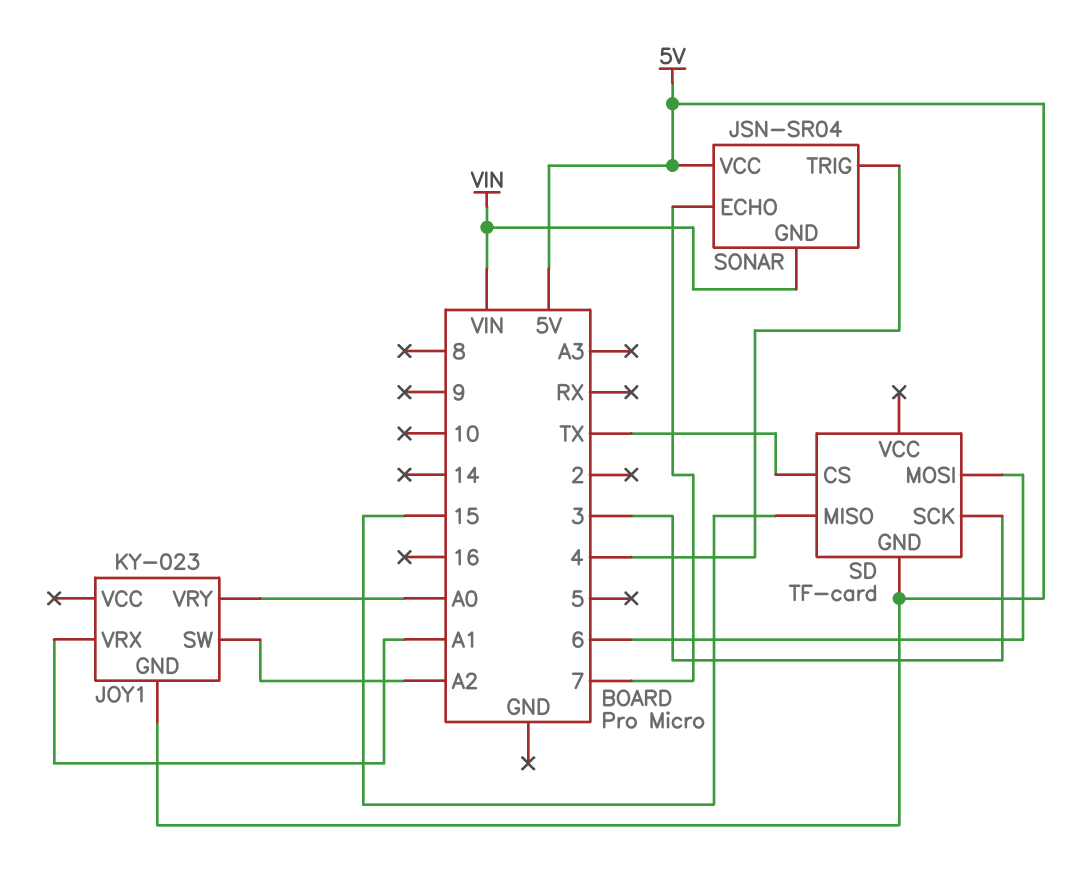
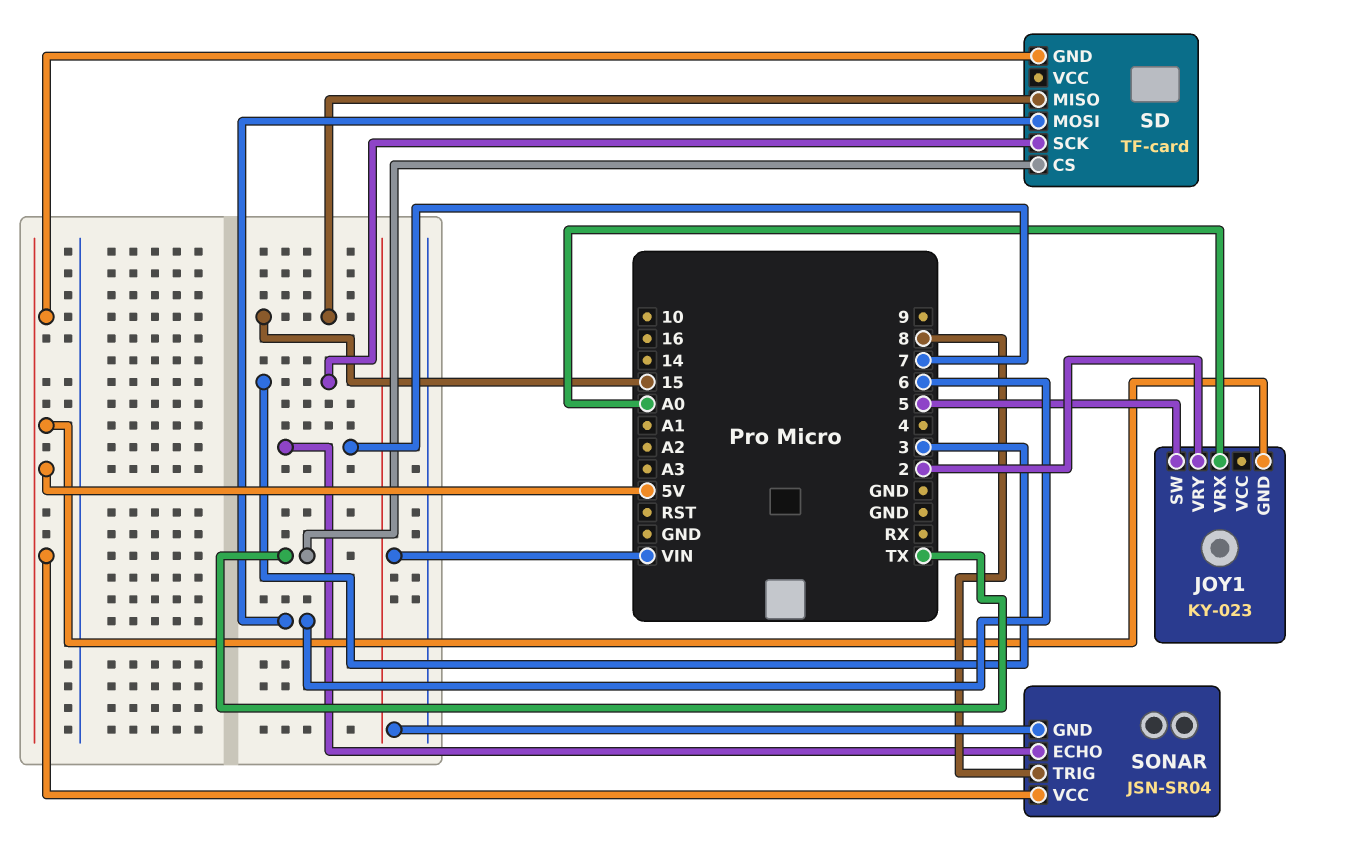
JOY1 pin SW: A2 -> 5
JOY1 pin VRX: A1 -> A0
JOY1 pin VRY: A0 -> 2
SONAR pin TRIG: 4 -> 8

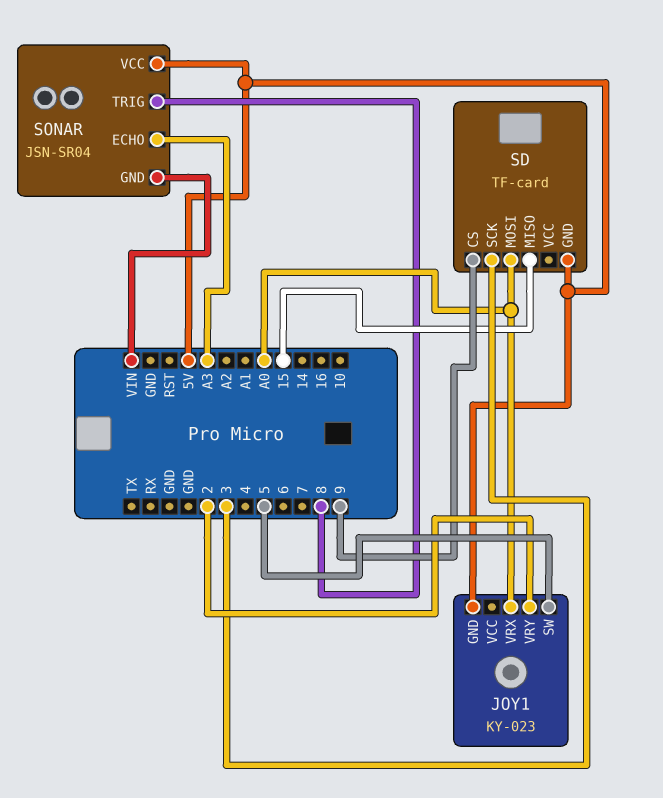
SD pin CS: TX -> 9
SD pin MOSI: 6 -> A0
SONAR pin ECHO: 7 -> A3

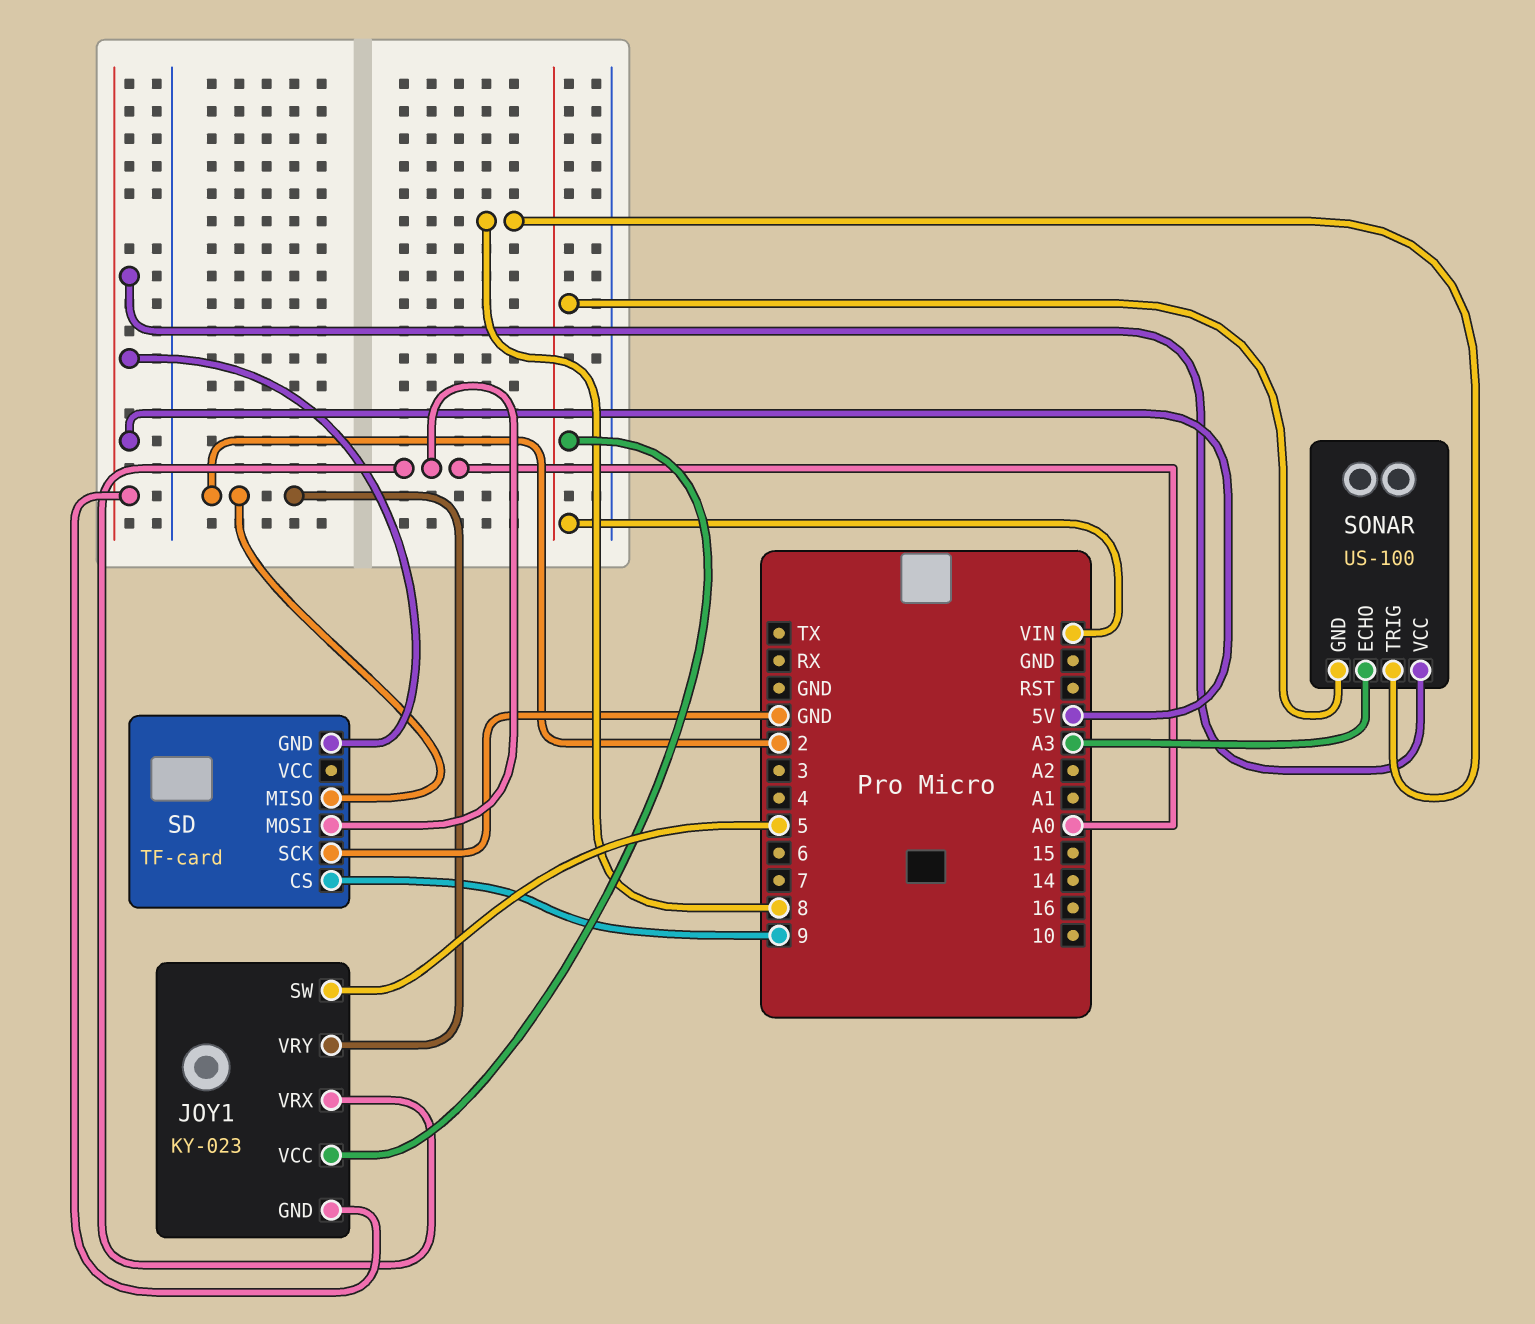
JOY1 pin VCC: none -> VIN
SD pin MISO: 15 -> 2
SD pin SCK: 3 -> GND
SONAR: JSN-SR04 -> US-100

